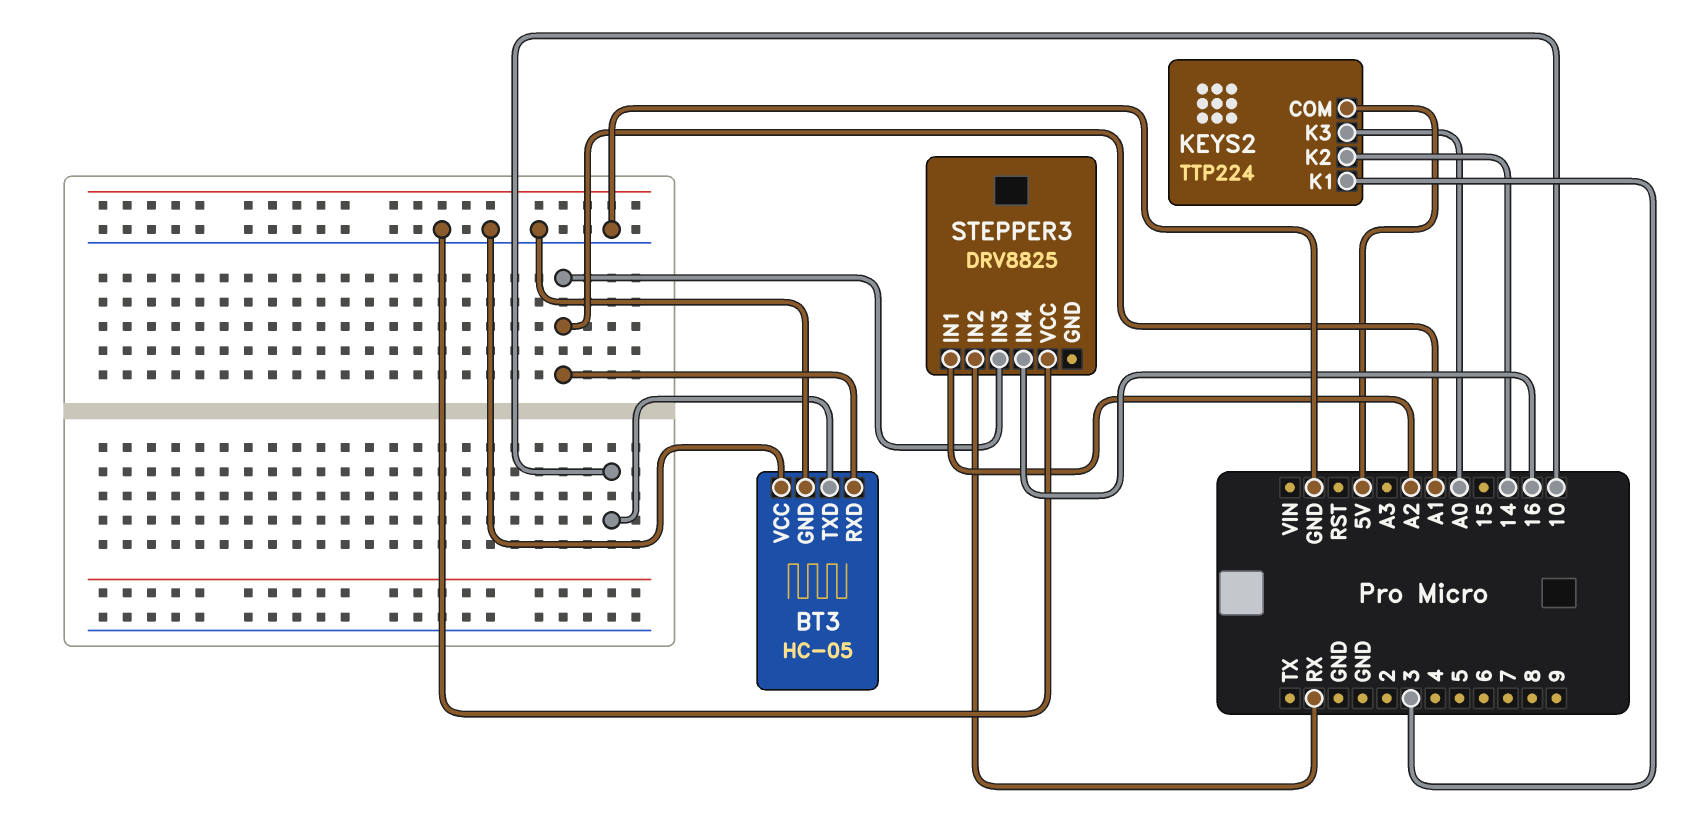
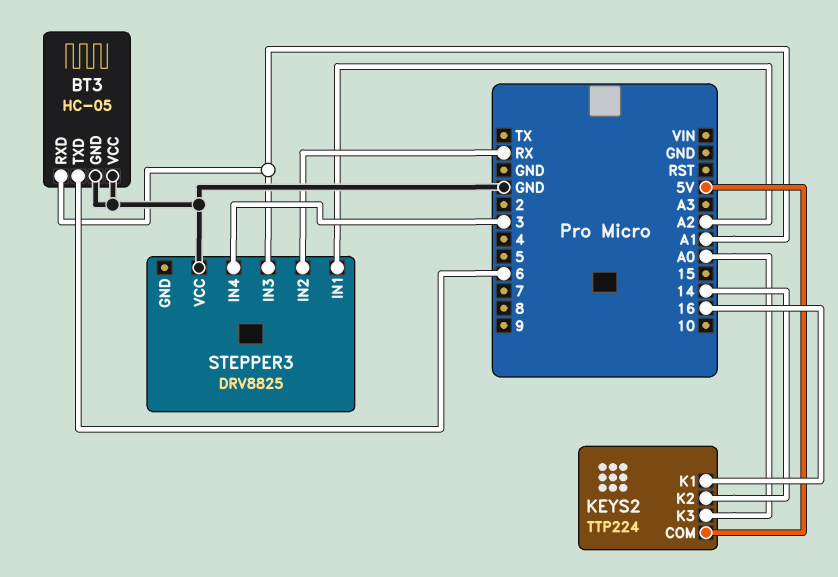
BT3 pin TXD: 10 -> 6
KEYS2 pin K1: 3 -> 16
STEPPER3 pin IN4: 16 -> 3

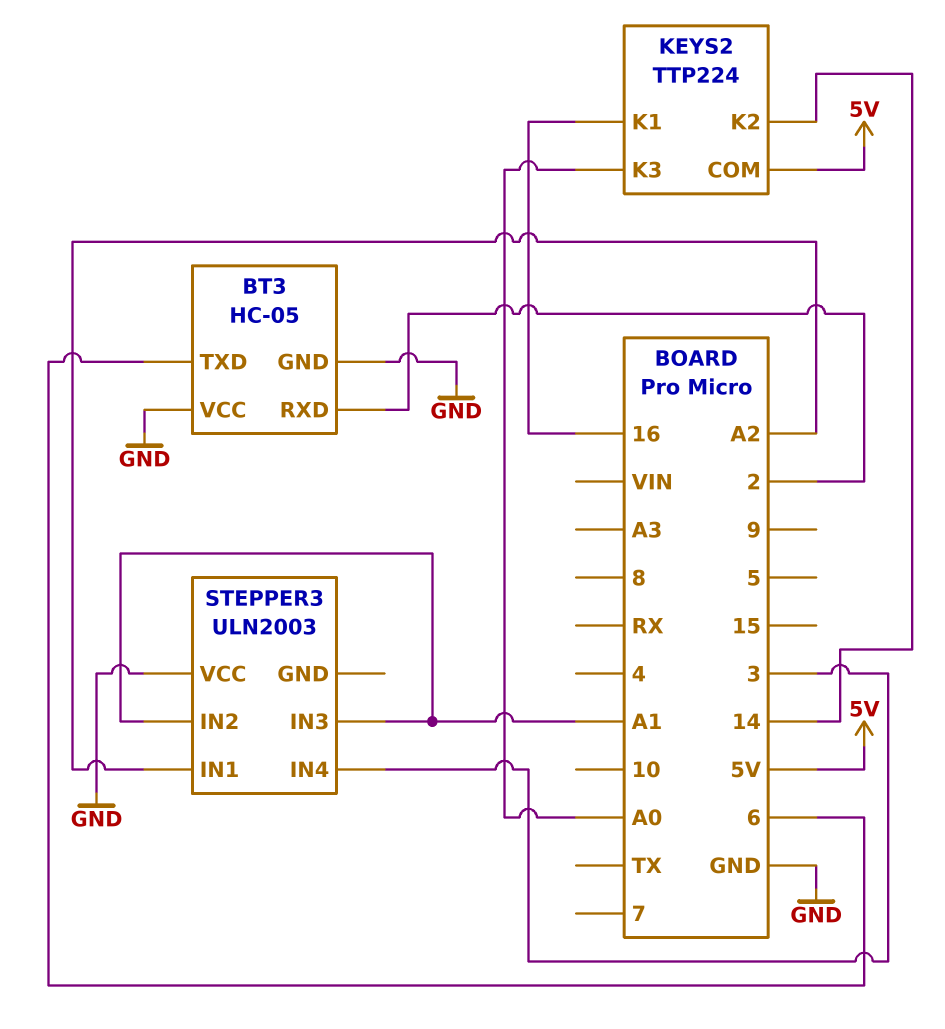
BT3 pin RXD: A1 -> 2
STEPPER3: DRV8825 -> ULN2003
STEPPER3 pin IN2: RX -> A1

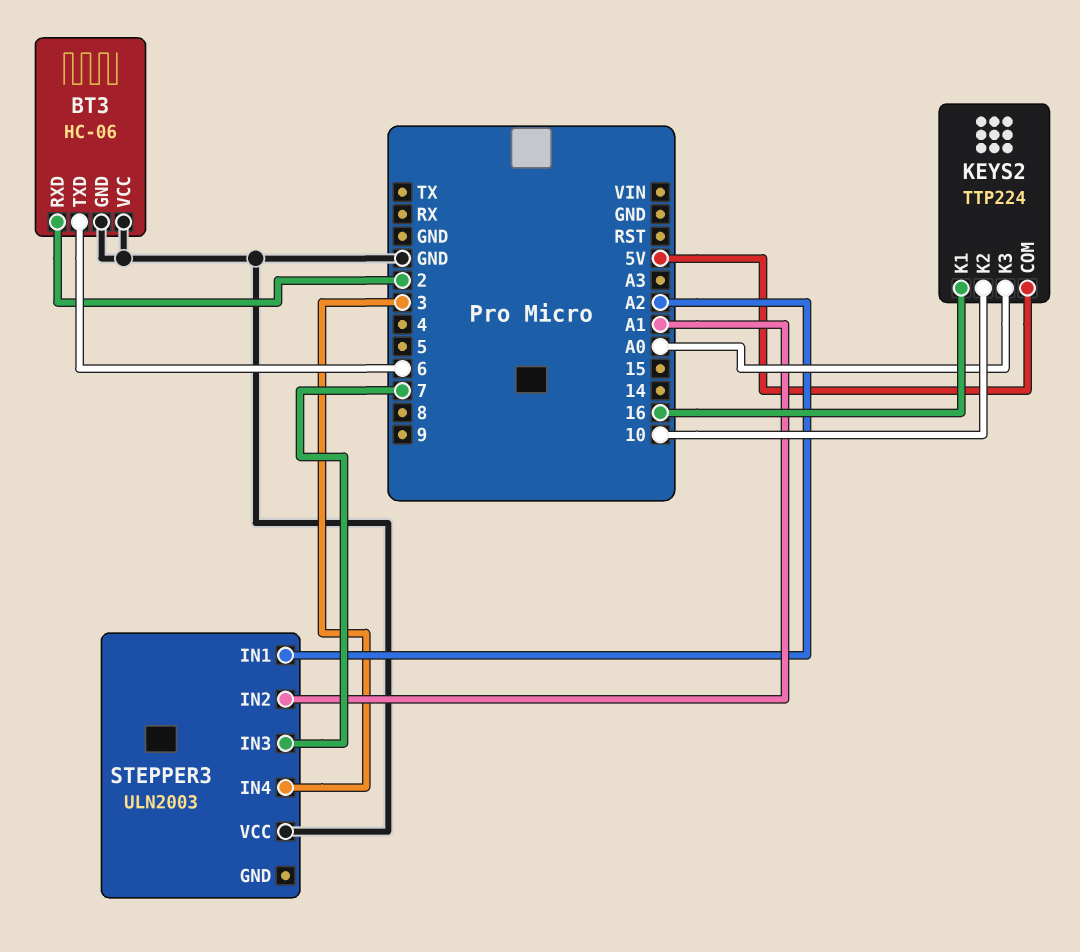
BT3: HC-05 -> HC-06
KEYS2 pin K2: 14 -> 10
STEPPER3 pin IN3: A1 -> 7

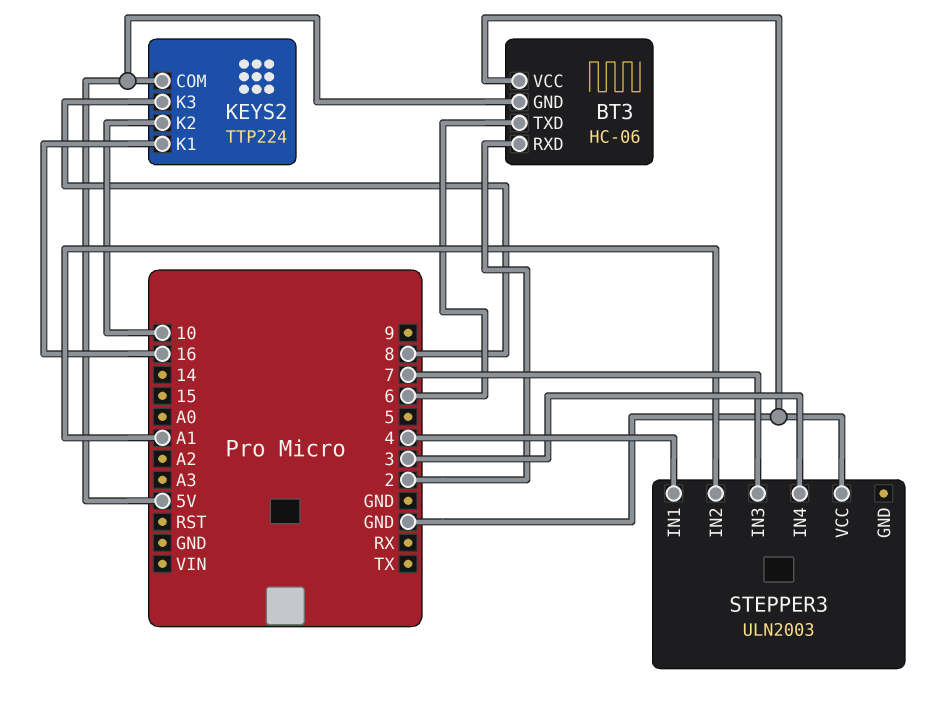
BT3 pin GND: GND -> 5V
KEYS2 pin K3: A0 -> 8
STEPPER3 pin IN1: A2 -> 4

